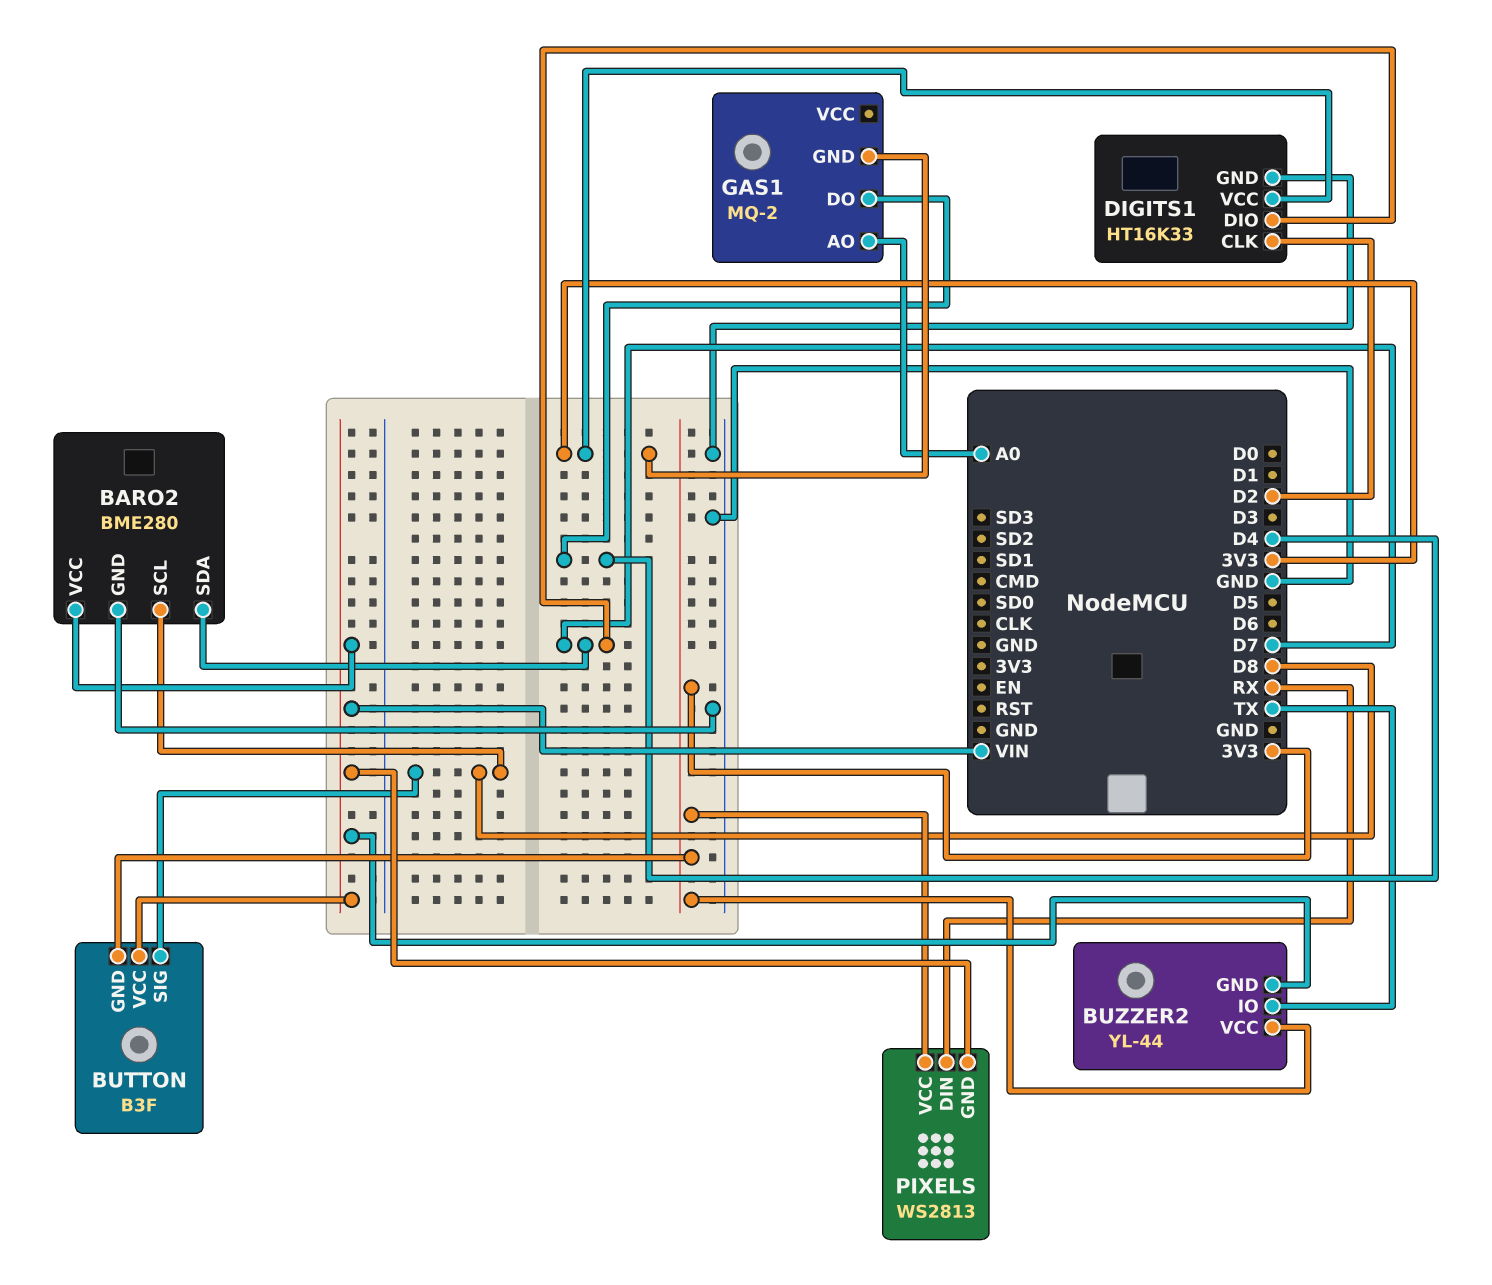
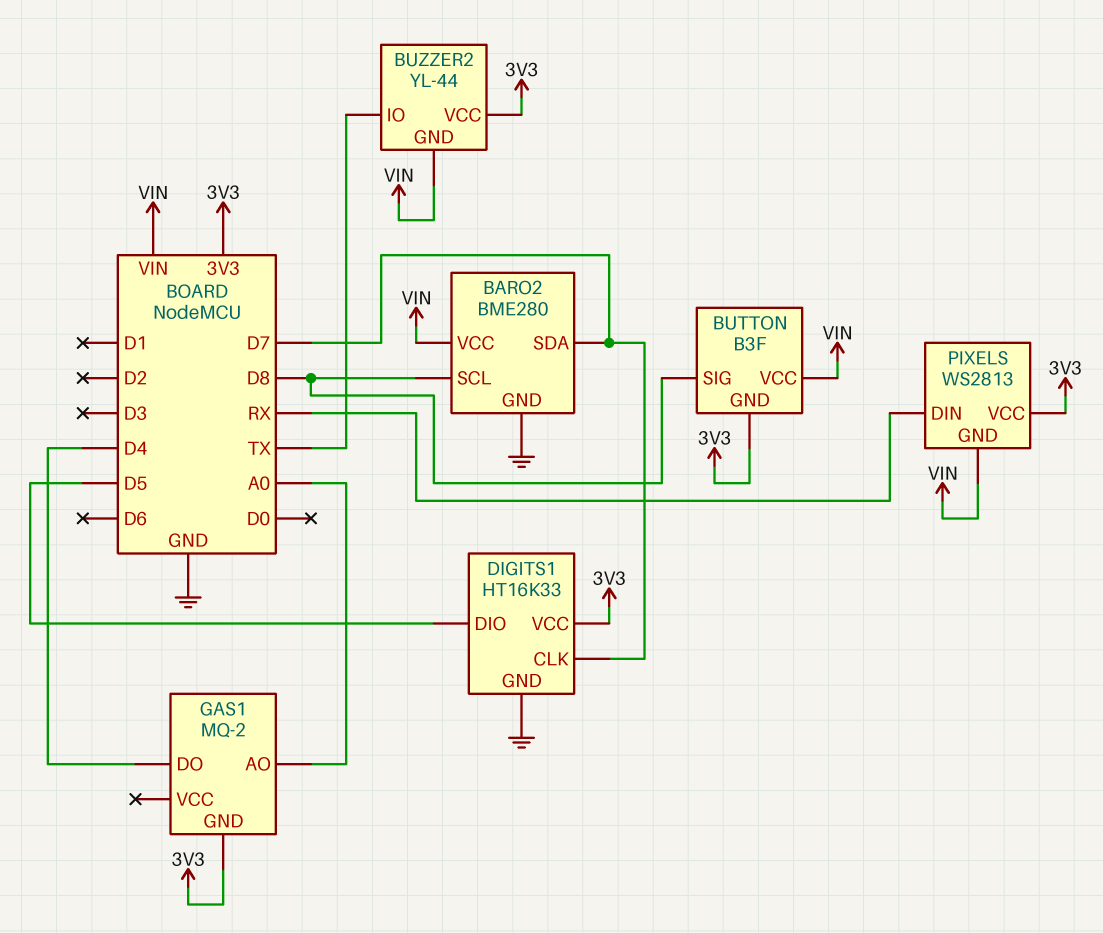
DIGITS1 pin CLK: D2 -> D7
DIGITS1 pin DIO: D7 -> D5

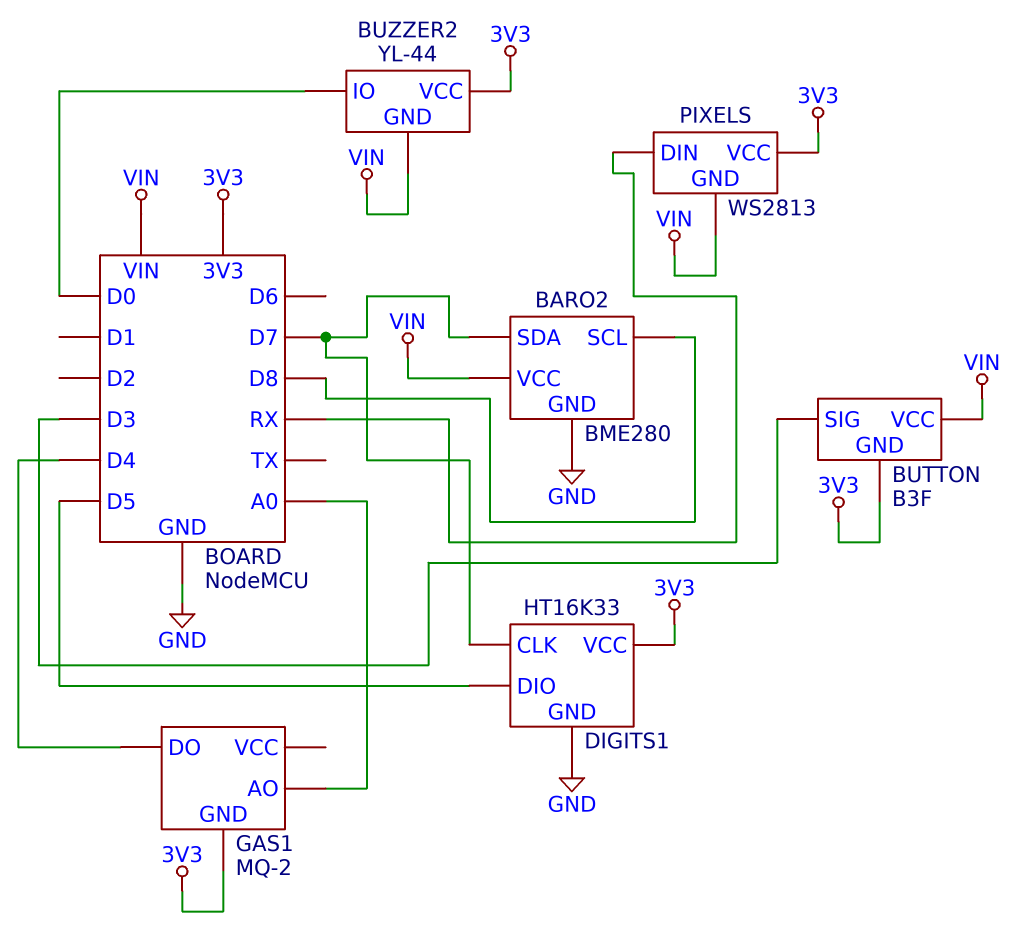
BUTTON pin SIG: D8 -> D3
BUZZER2 pin IO: TX -> D0

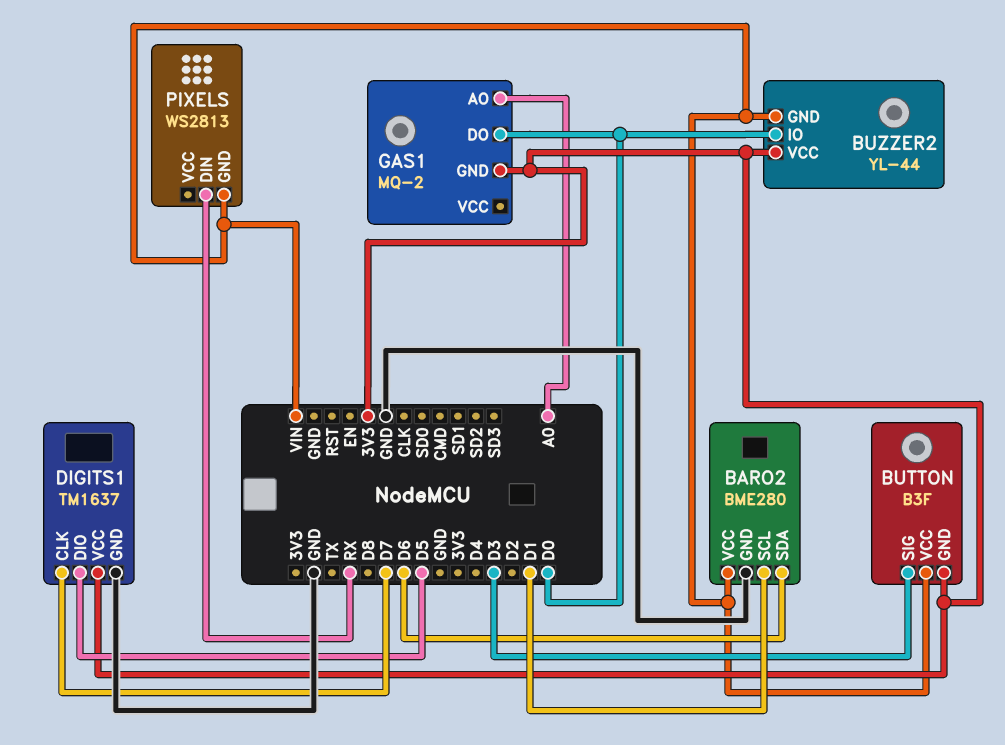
BARO2 pin SCL: D8 -> D1
BARO2 pin SDA: D7 -> D6
DIGITS1: HT16K33 -> TM1637
GAS1 pin DO: D4 -> D0
PIXELS pin VCC: 3V3 -> none

